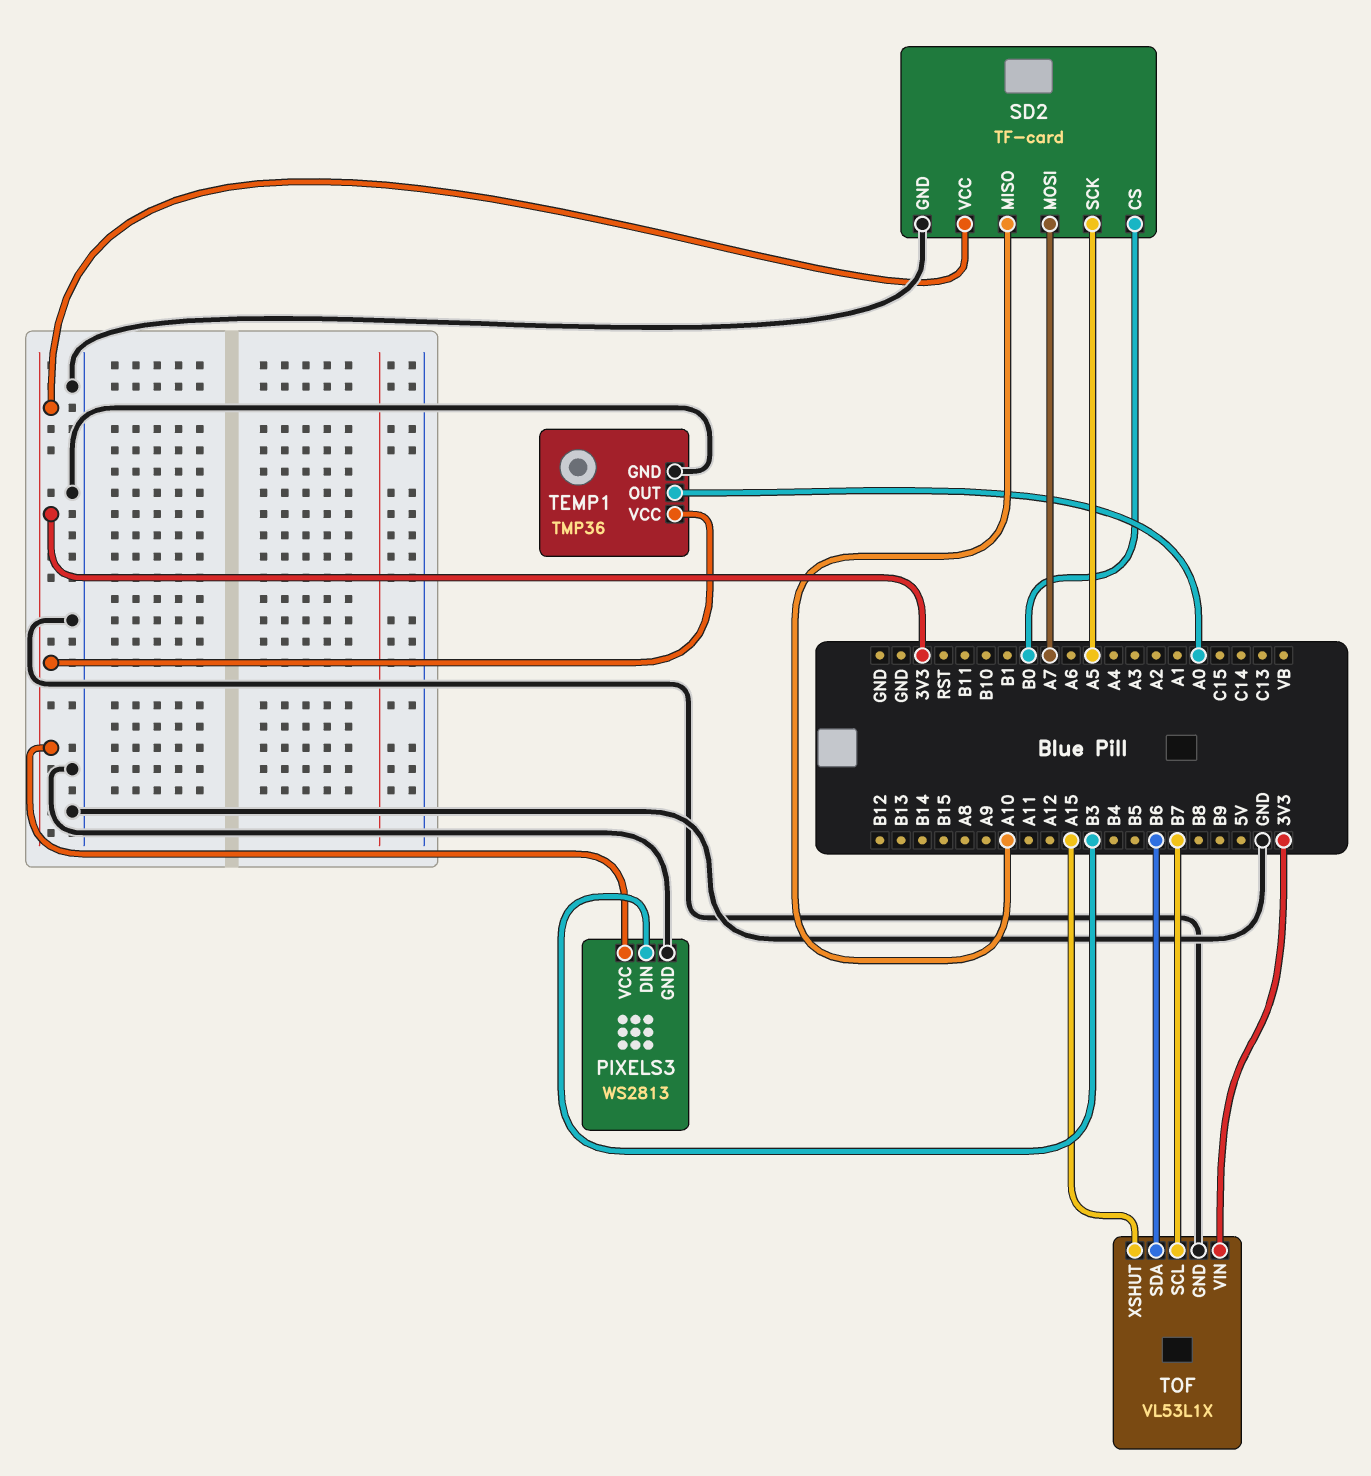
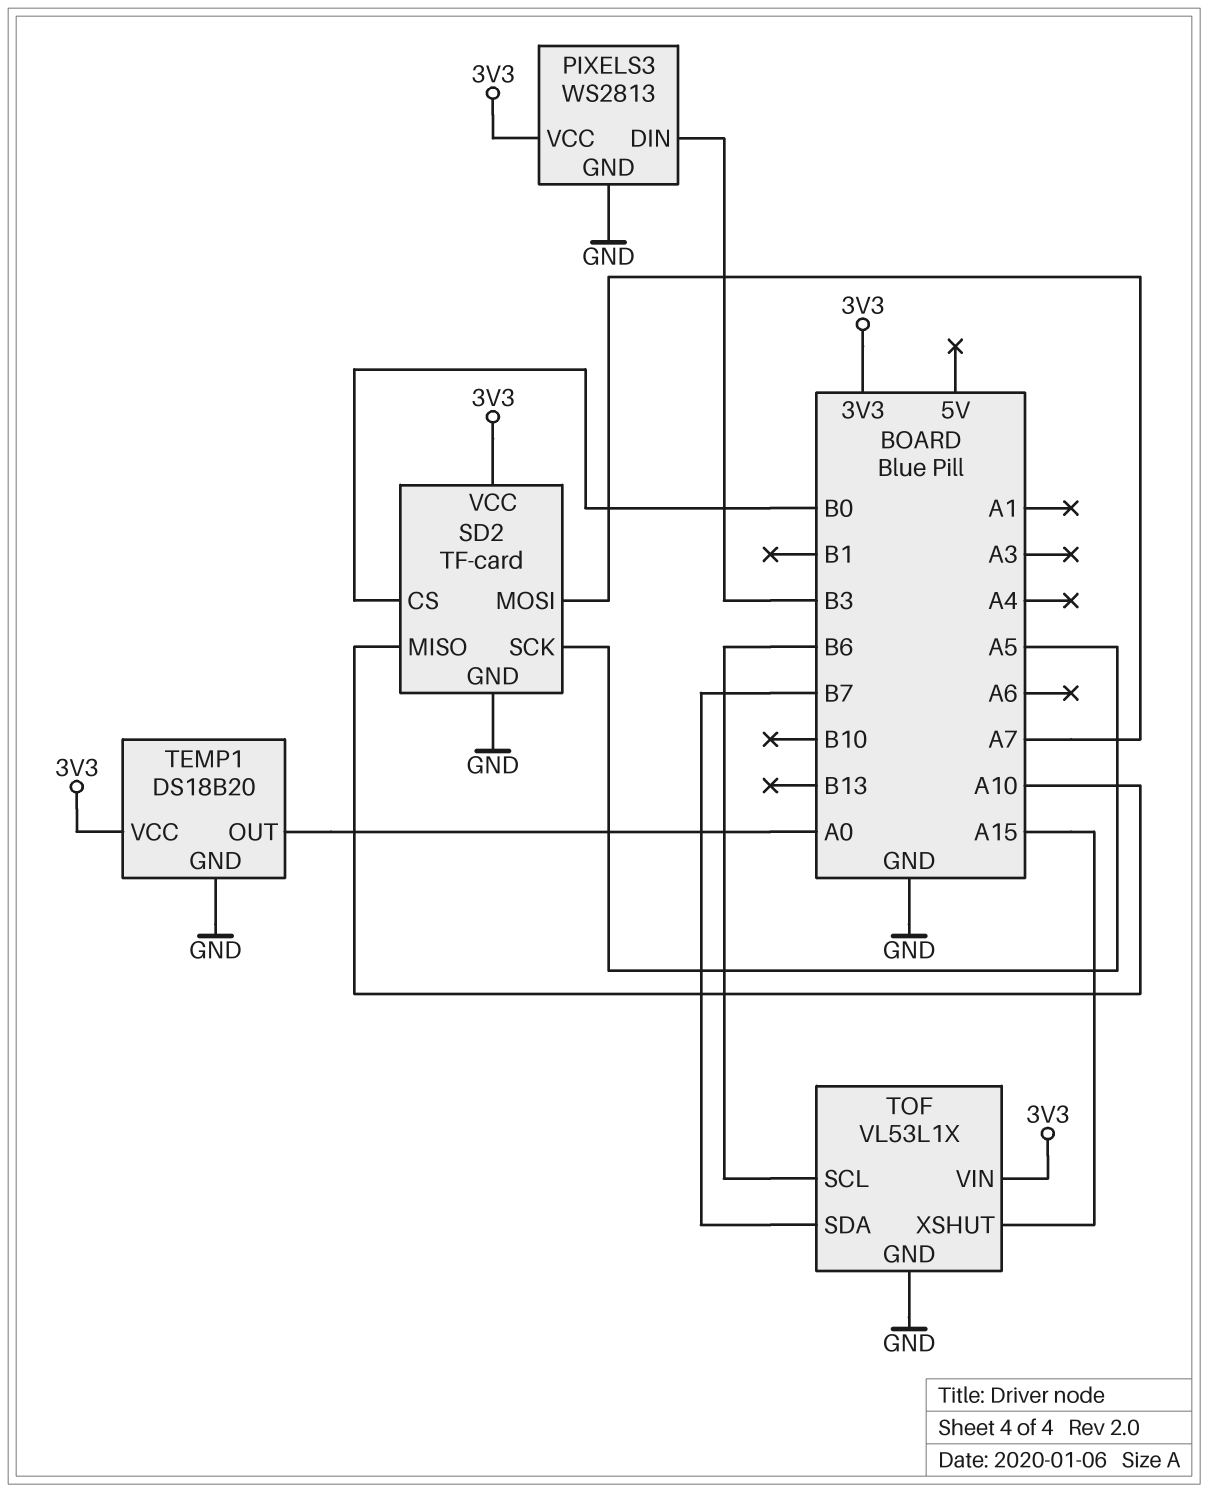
TEMP1: TMP36 -> DS18B20
TOF pin SCL: B7 -> B6
TOF pin SDA: B6 -> B7

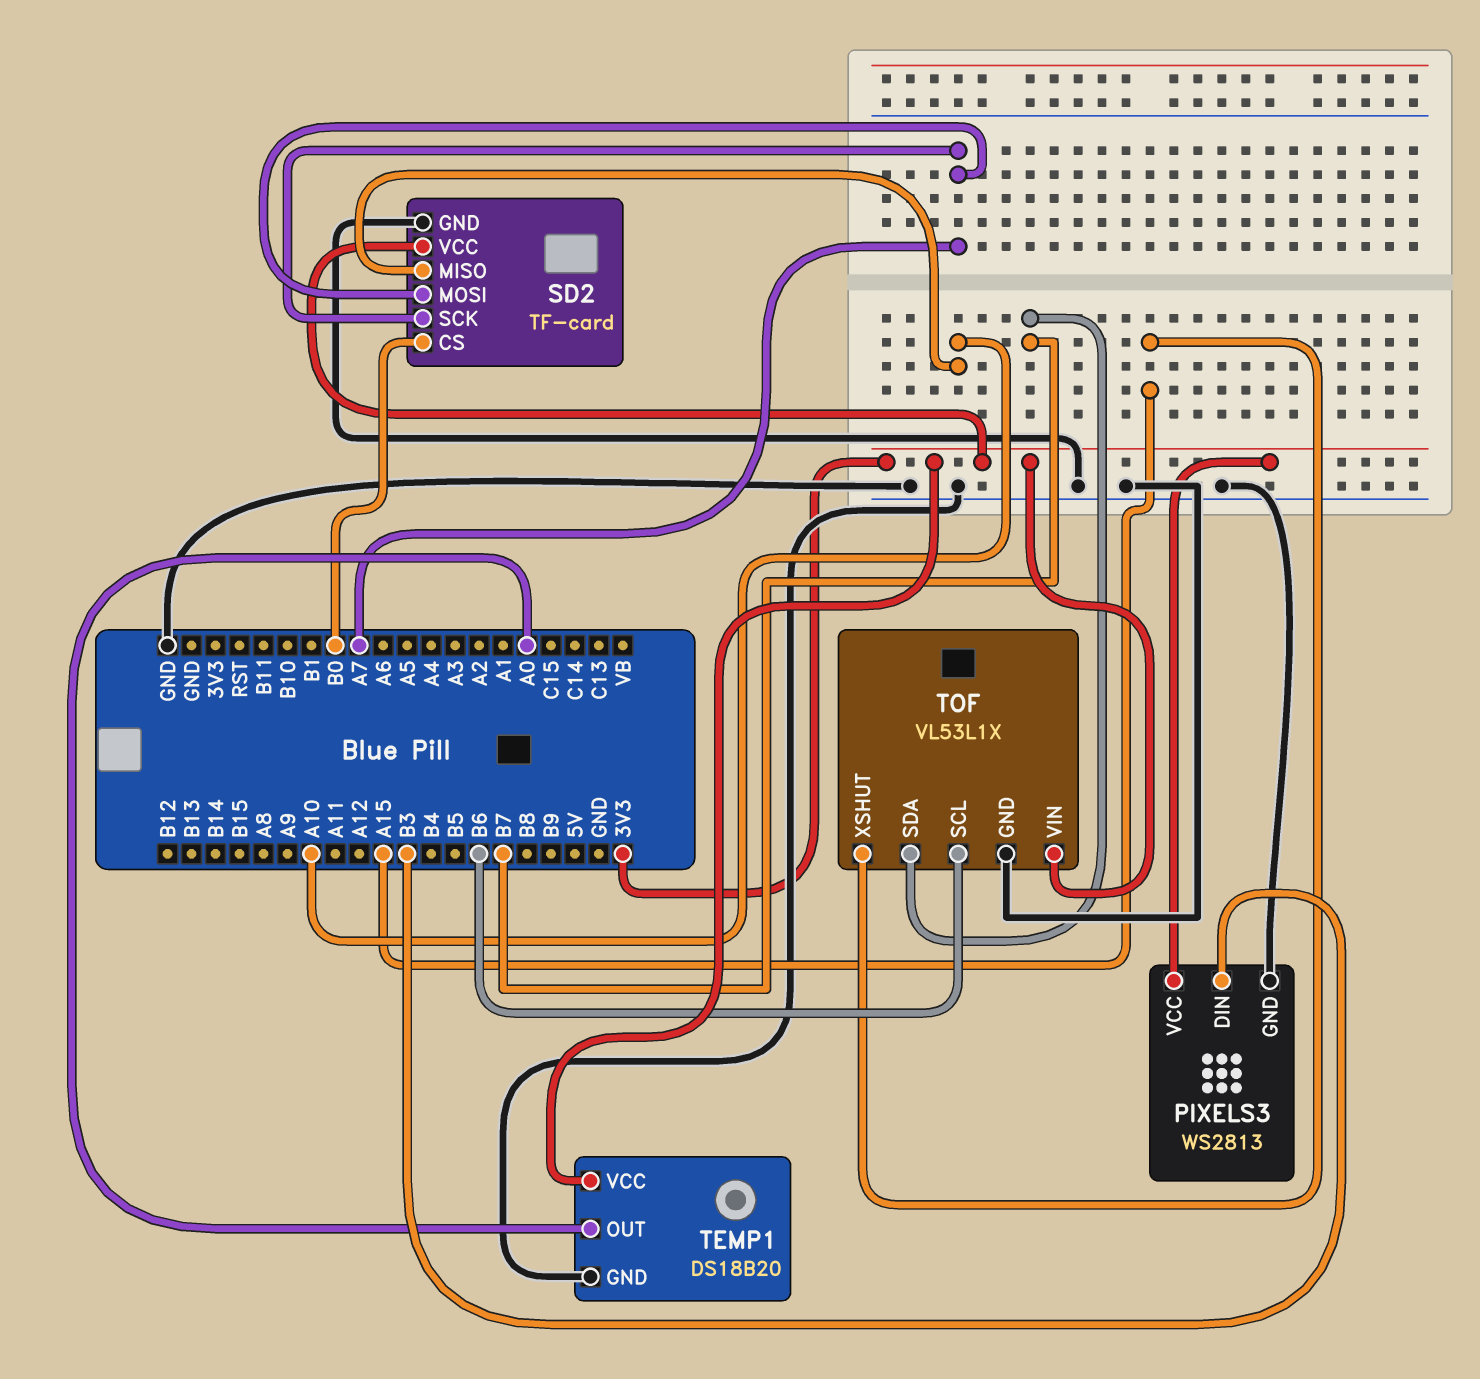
SD2 pin SCK: A5 -> A7

